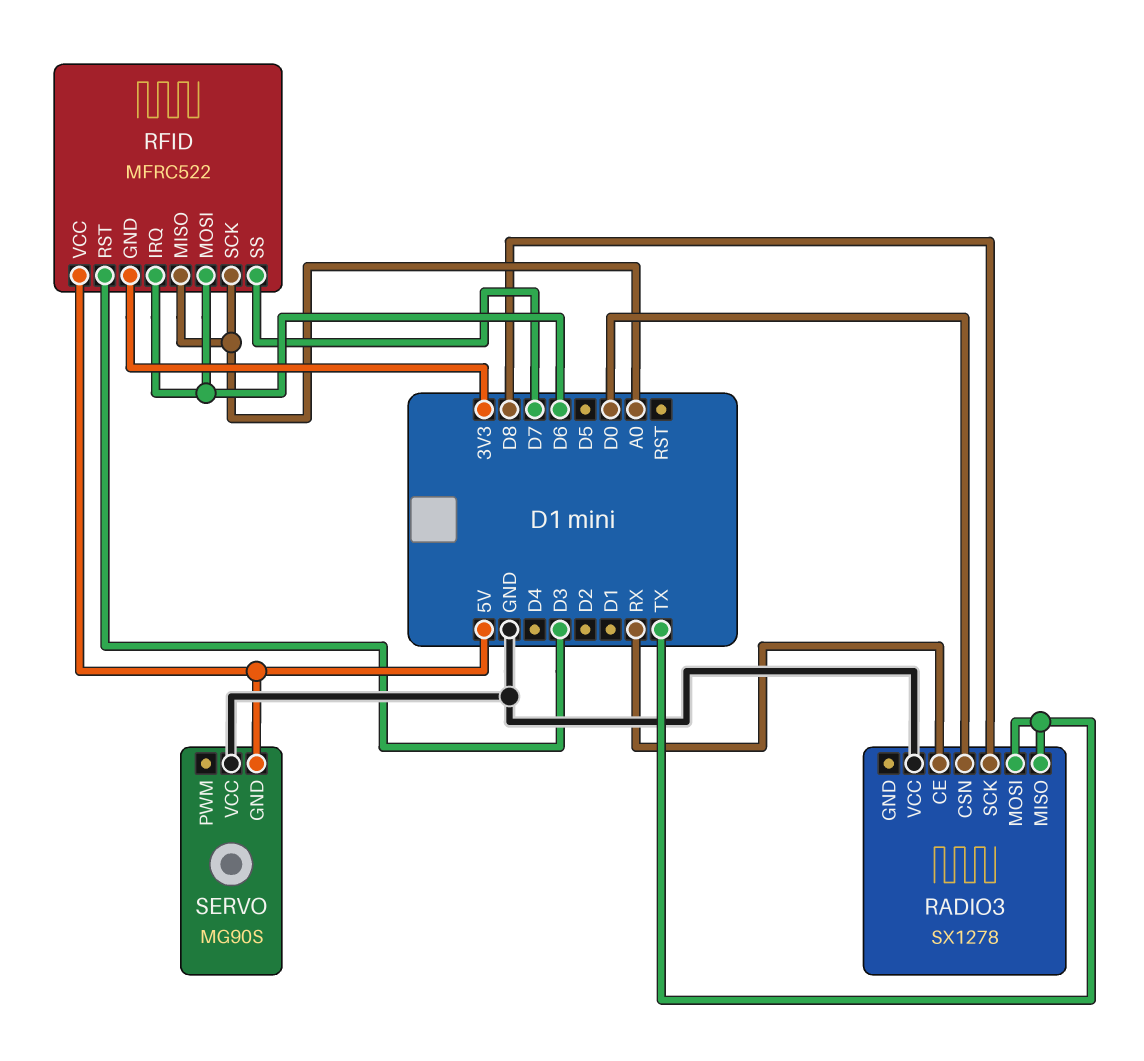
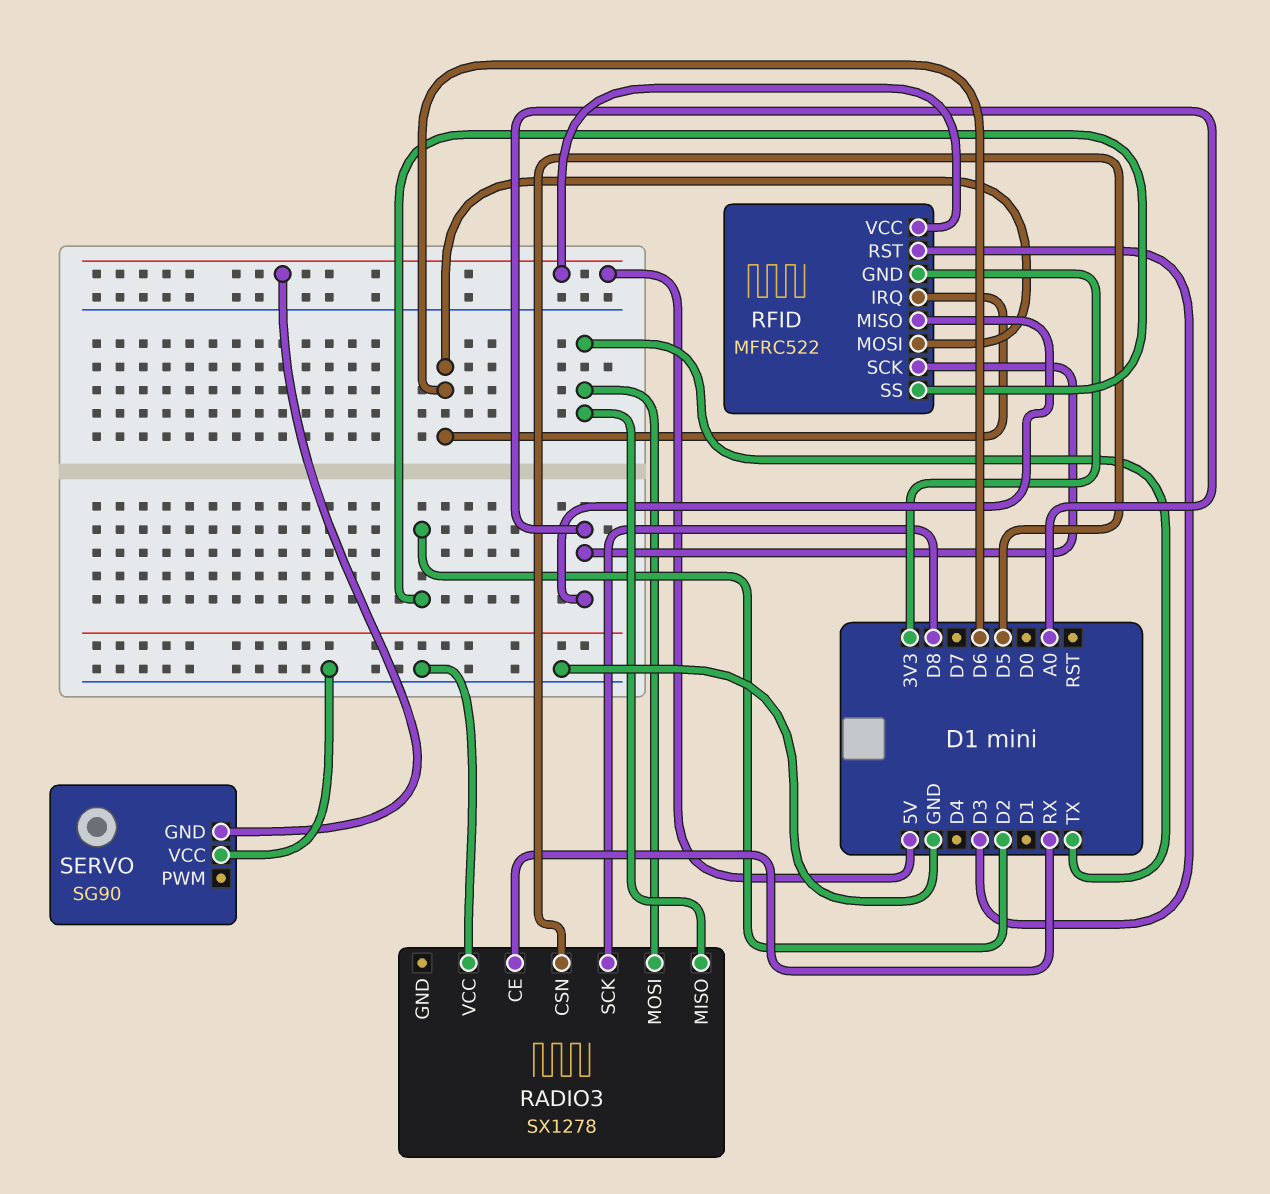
RADIO3 pin CSN: D0 -> D5
RFID pin SS: D7 -> D2
SERVO: MG90S -> SG90

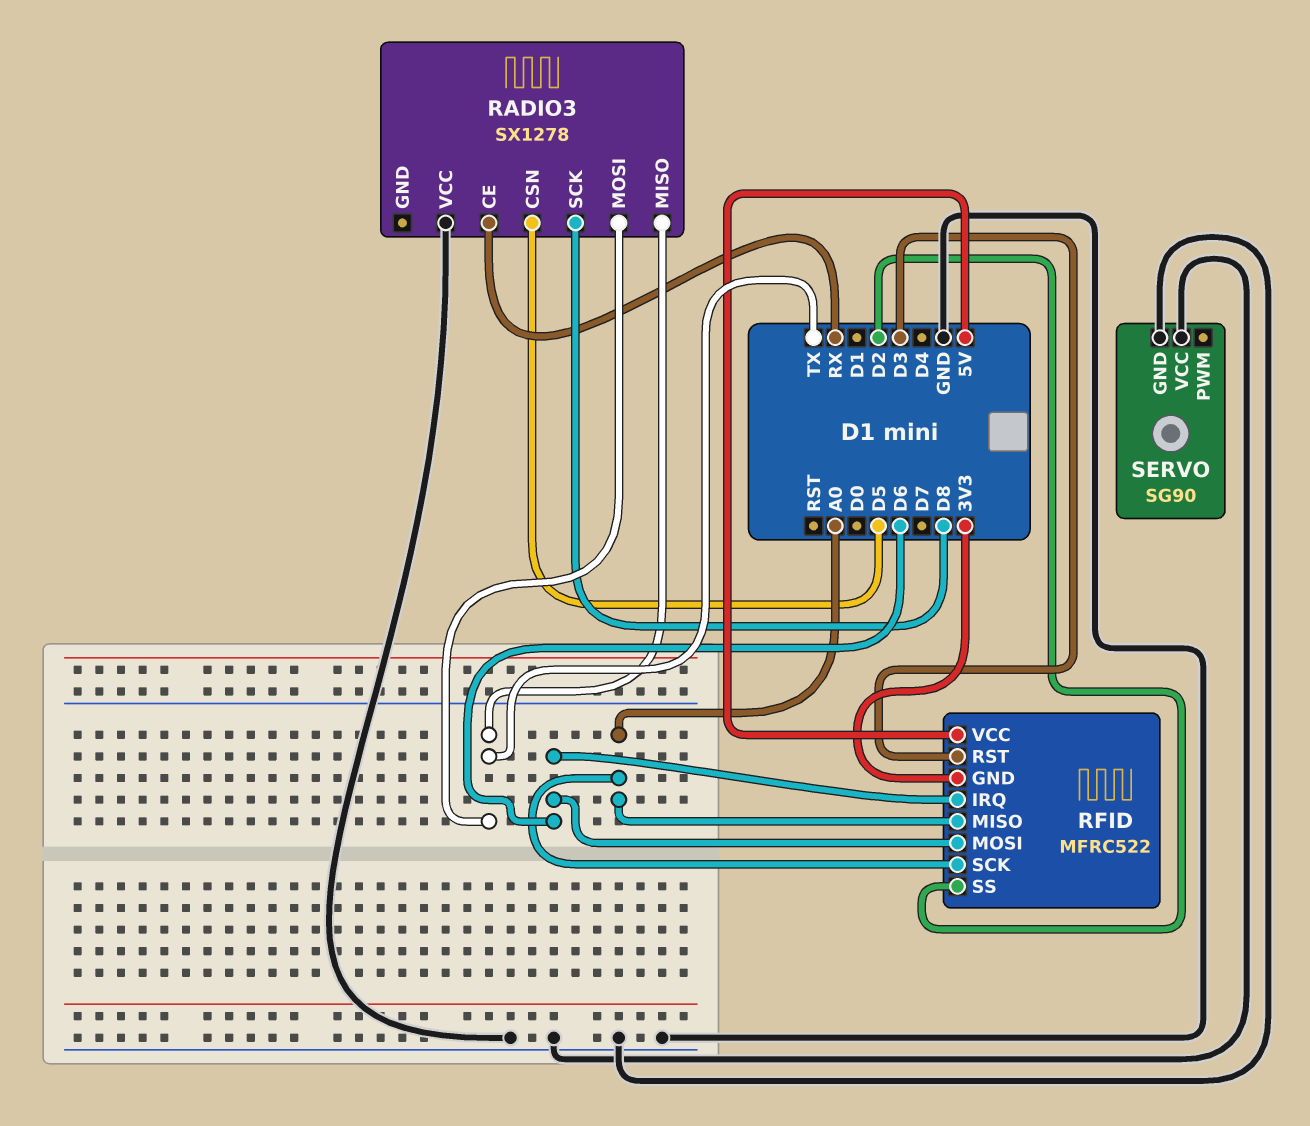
SERVO pin GND: 5V -> GND

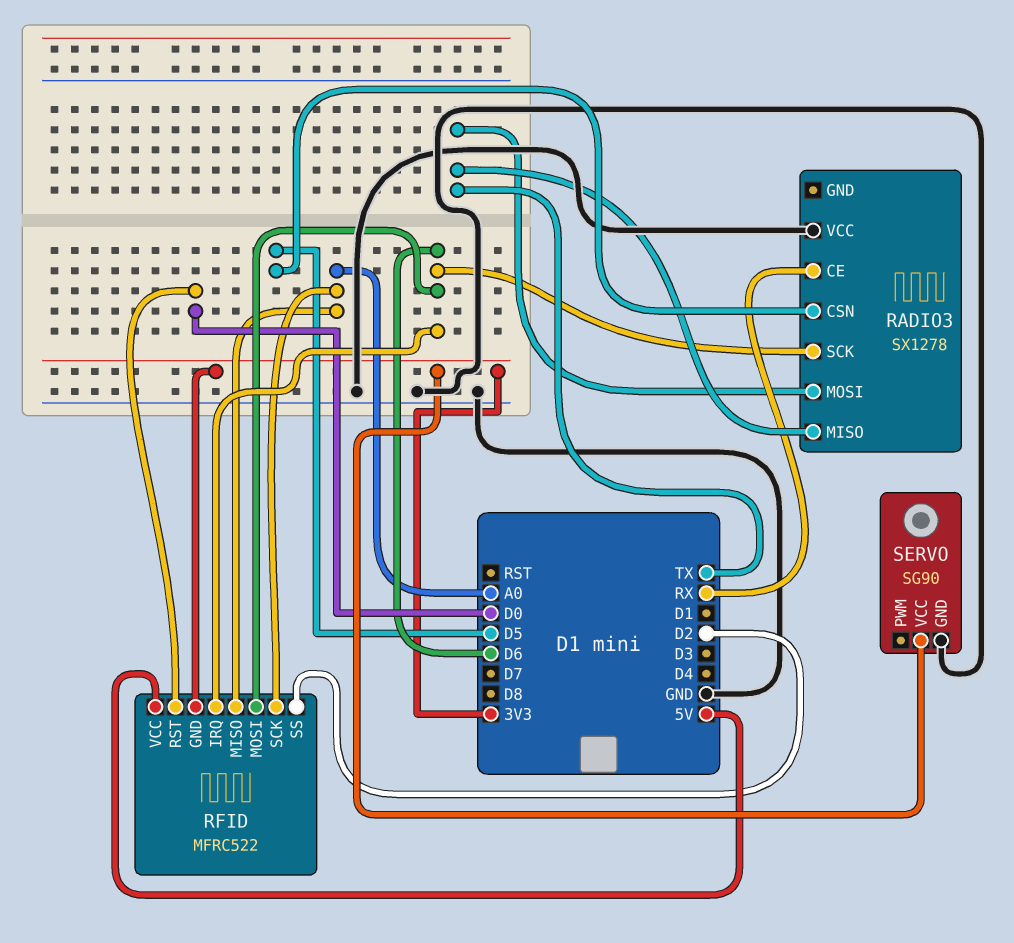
RADIO3 pin SCK: D8 -> D6
RFID pin RST: D3 -> D0
SERVO pin VCC: GND -> 3V3

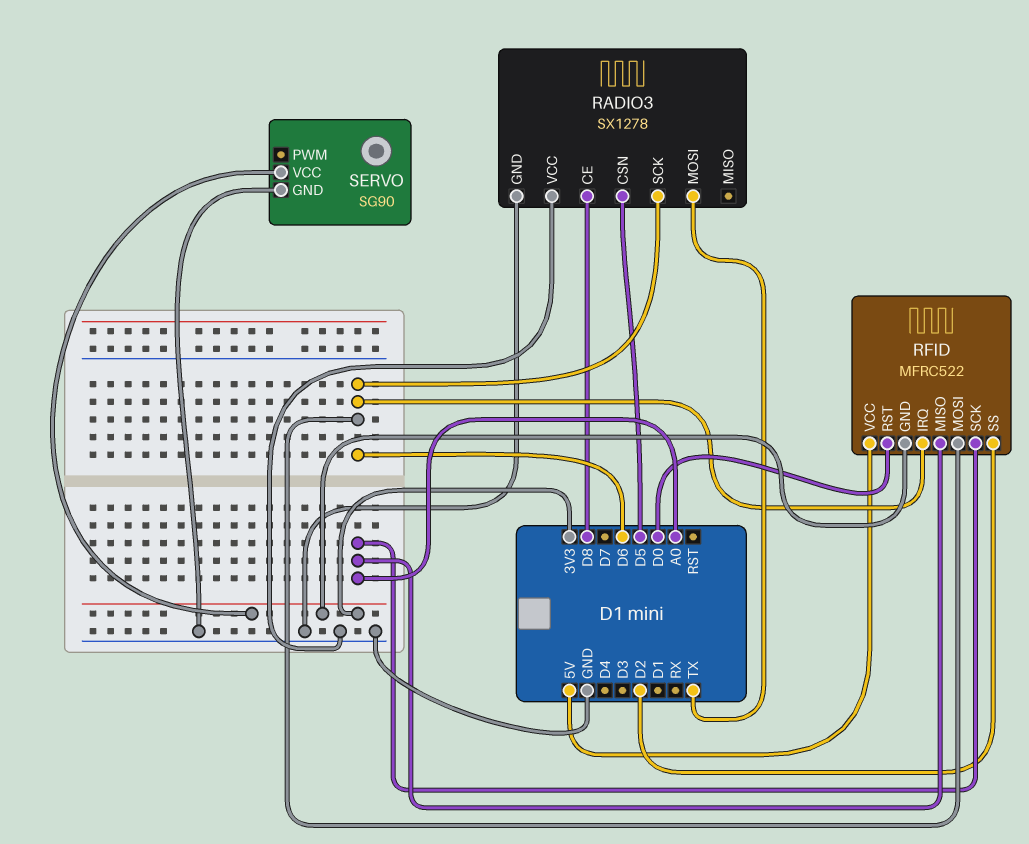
RADIO3 pin CE: RX -> D8
RADIO3 pin GND: none -> GND
RADIO3 pin MISO: TX -> none

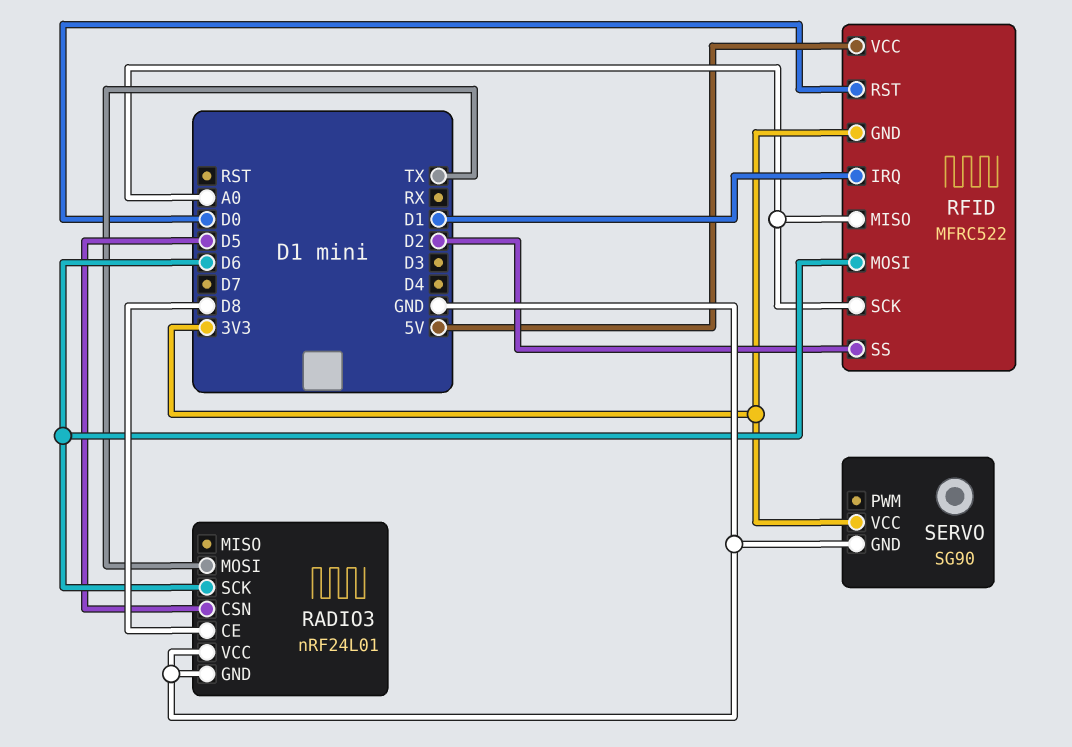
RADIO3: SX1278 -> nRF24L01
RFID pin IRQ: D6 -> D1

